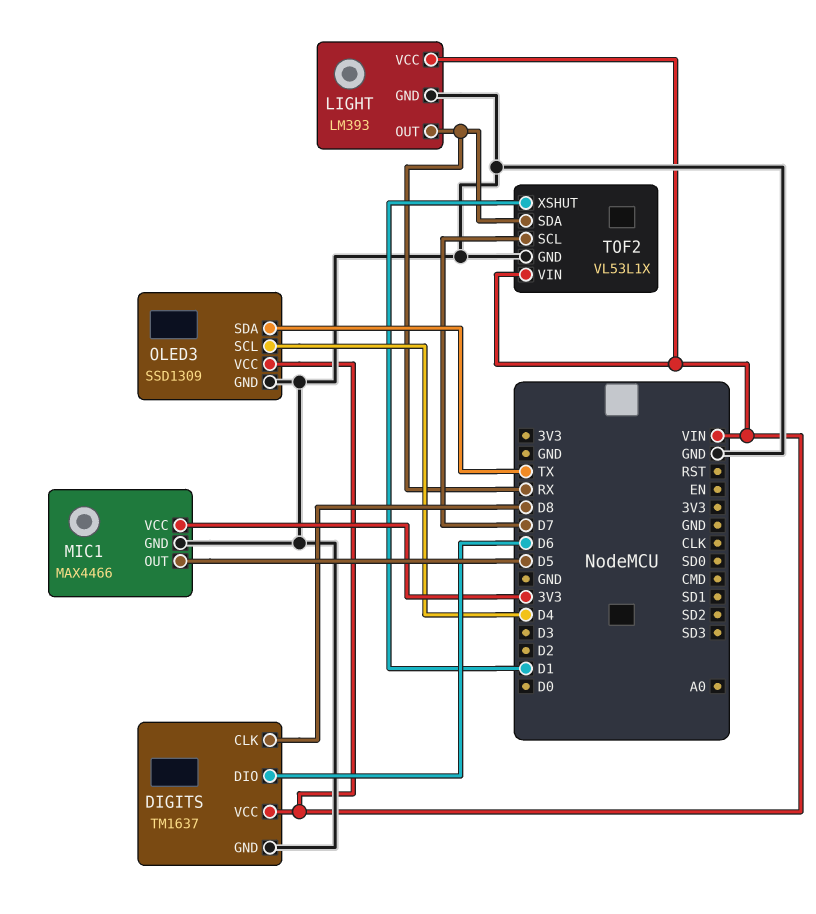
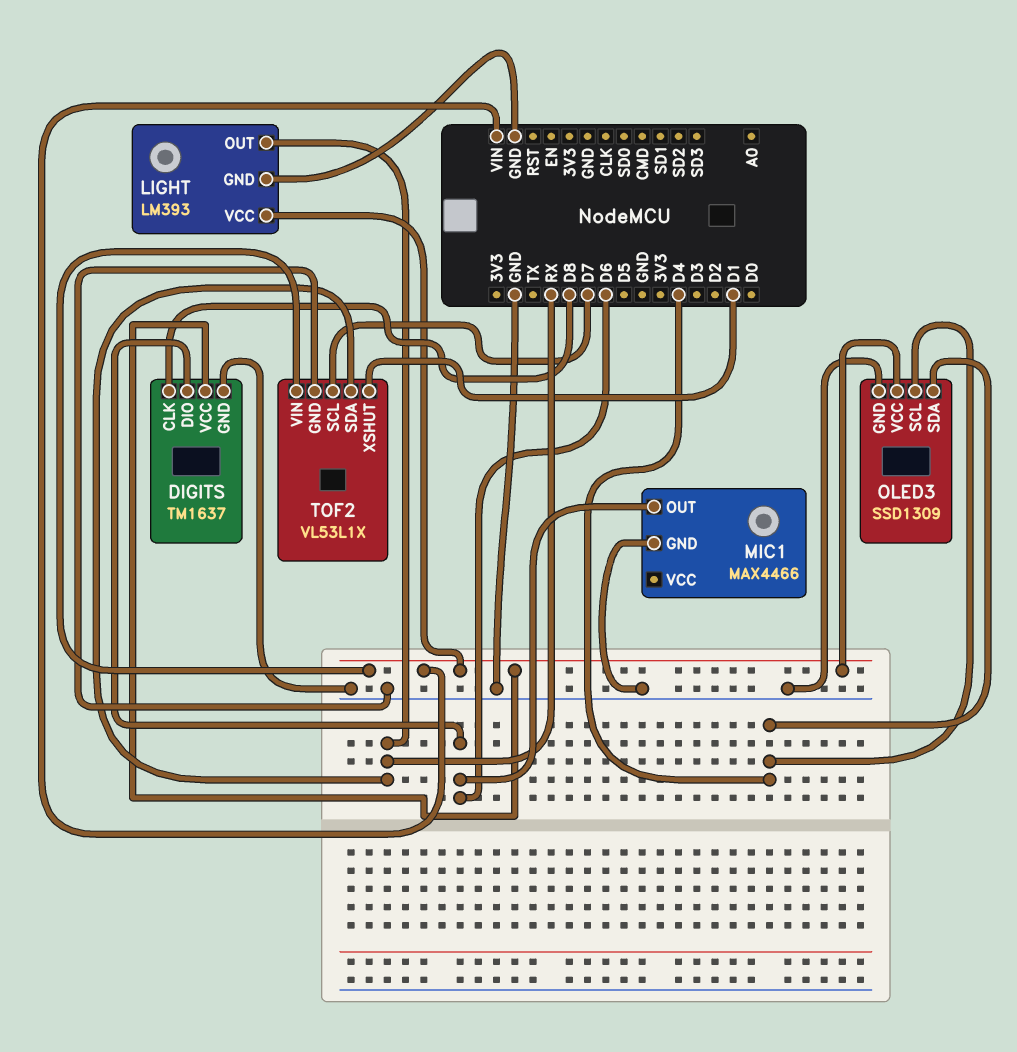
MIC1 pin OUT: D5 -> D6
MIC1 pin VCC: 3V3 -> none
OLED3 pin SDA: TX -> D4

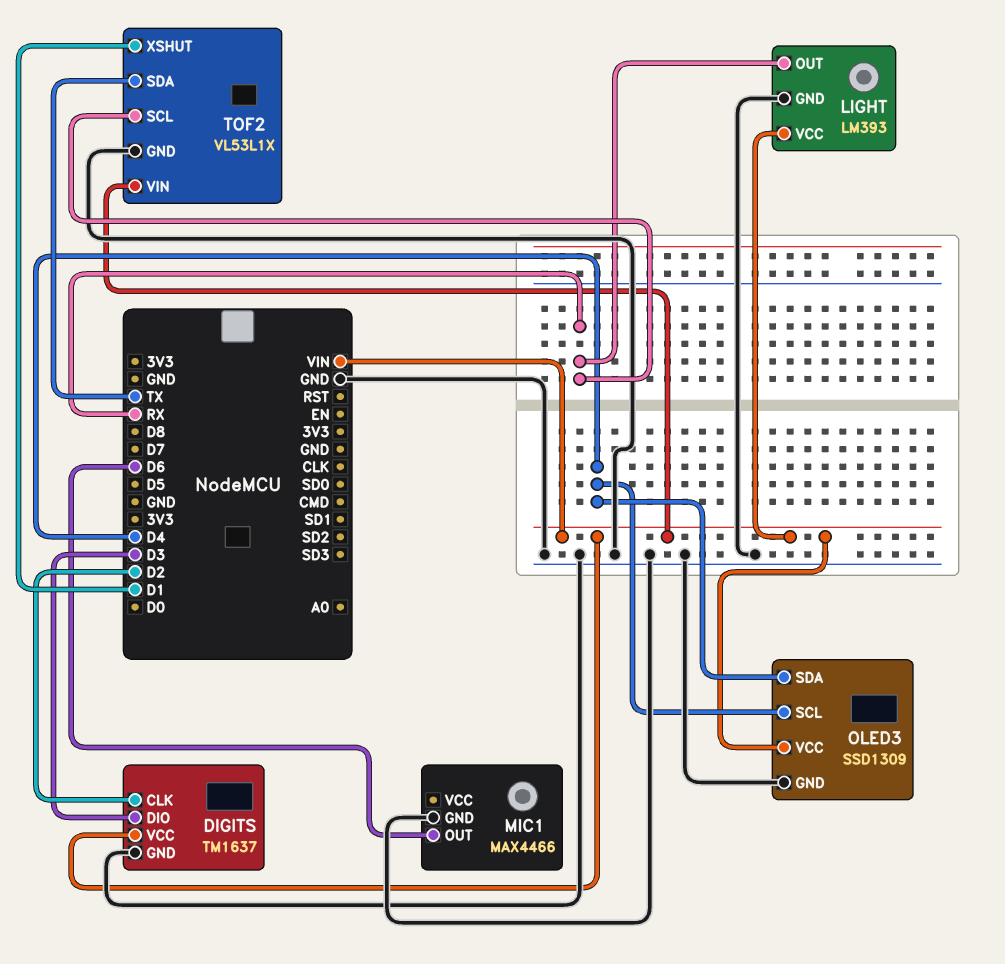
DIGITS pin CLK: D8 -> D2
DIGITS pin DIO: D6 -> D3
TOF2 pin SCL: D7 -> RX
TOF2 pin SDA: RX -> TX

